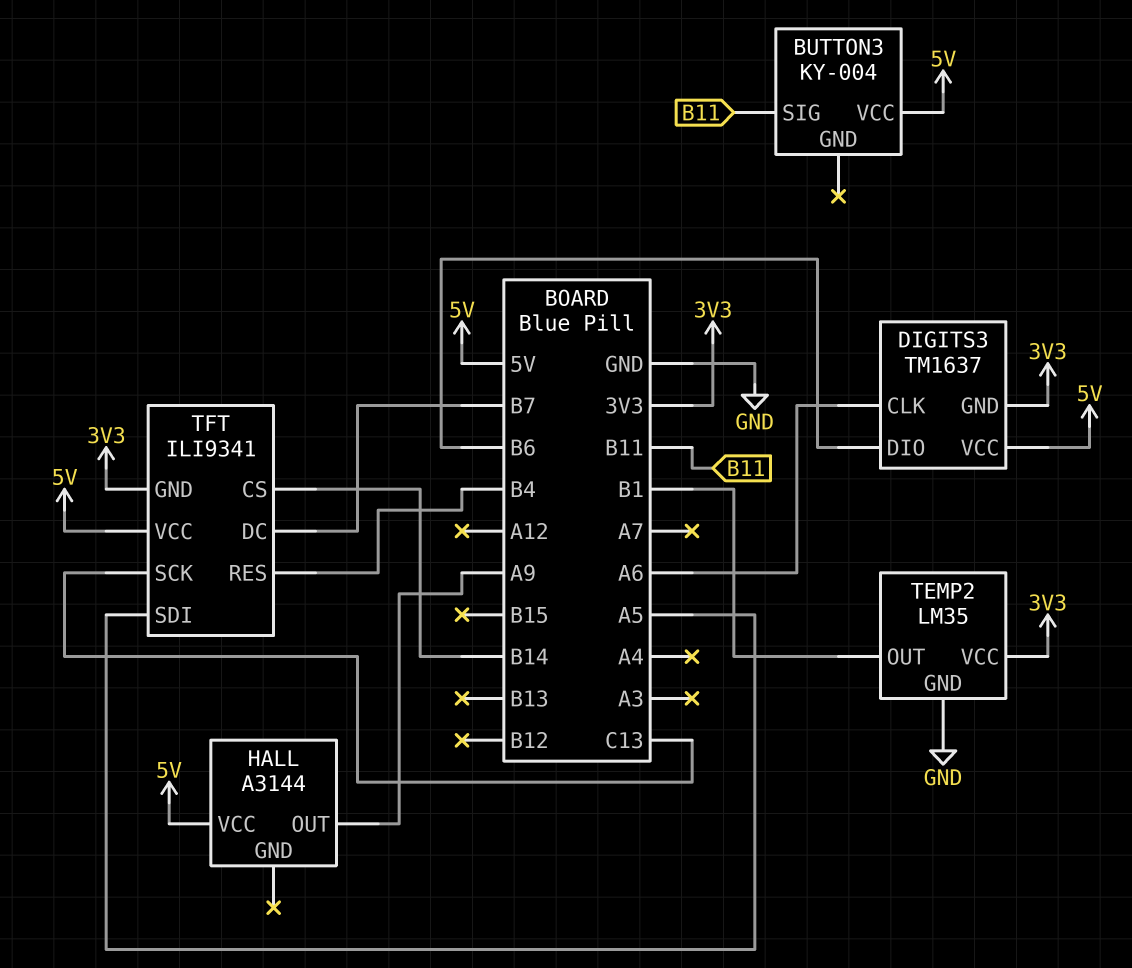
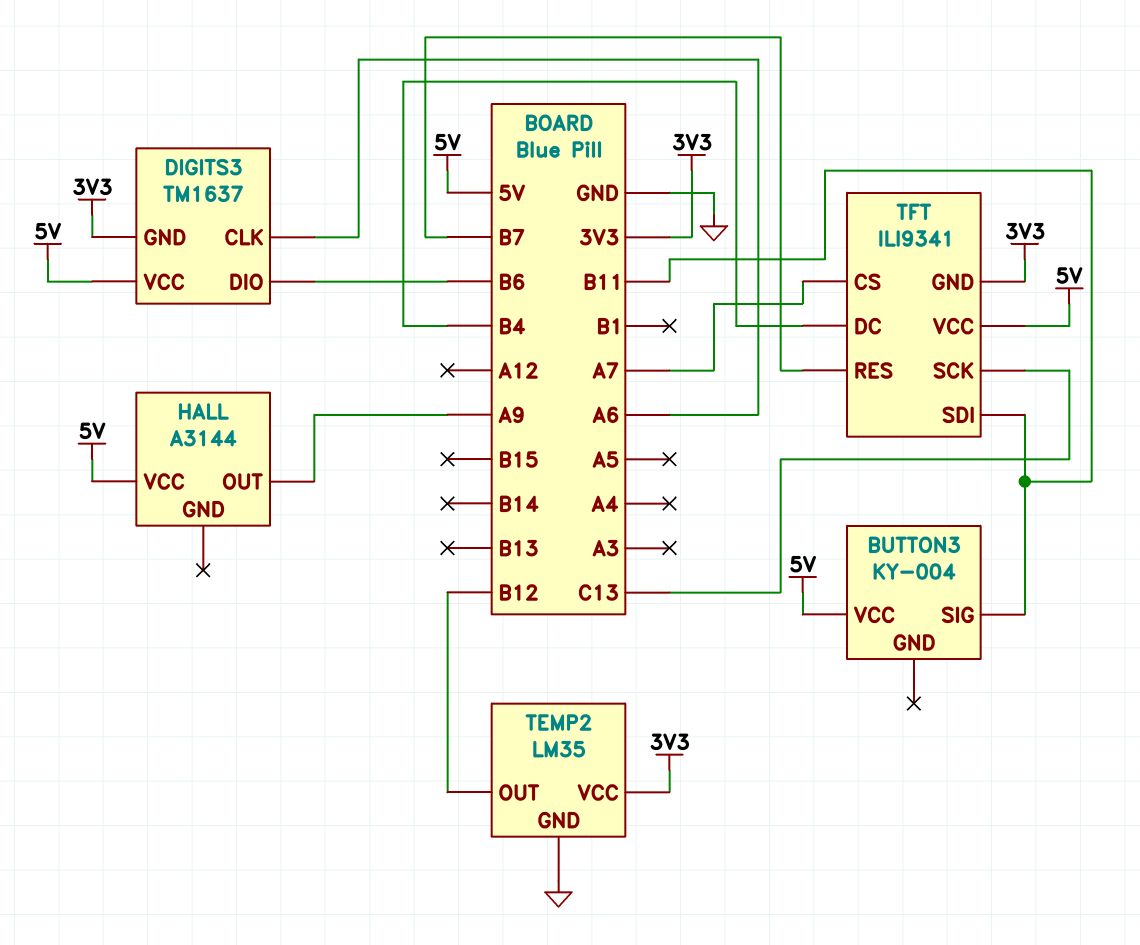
TEMP2 pin OUT: B1 -> B12
TFT pin CS: B14 -> A7
TFT pin DC: B7 -> B4
TFT pin RES: B4 -> B7
TFT pin SDI: A5 -> B11

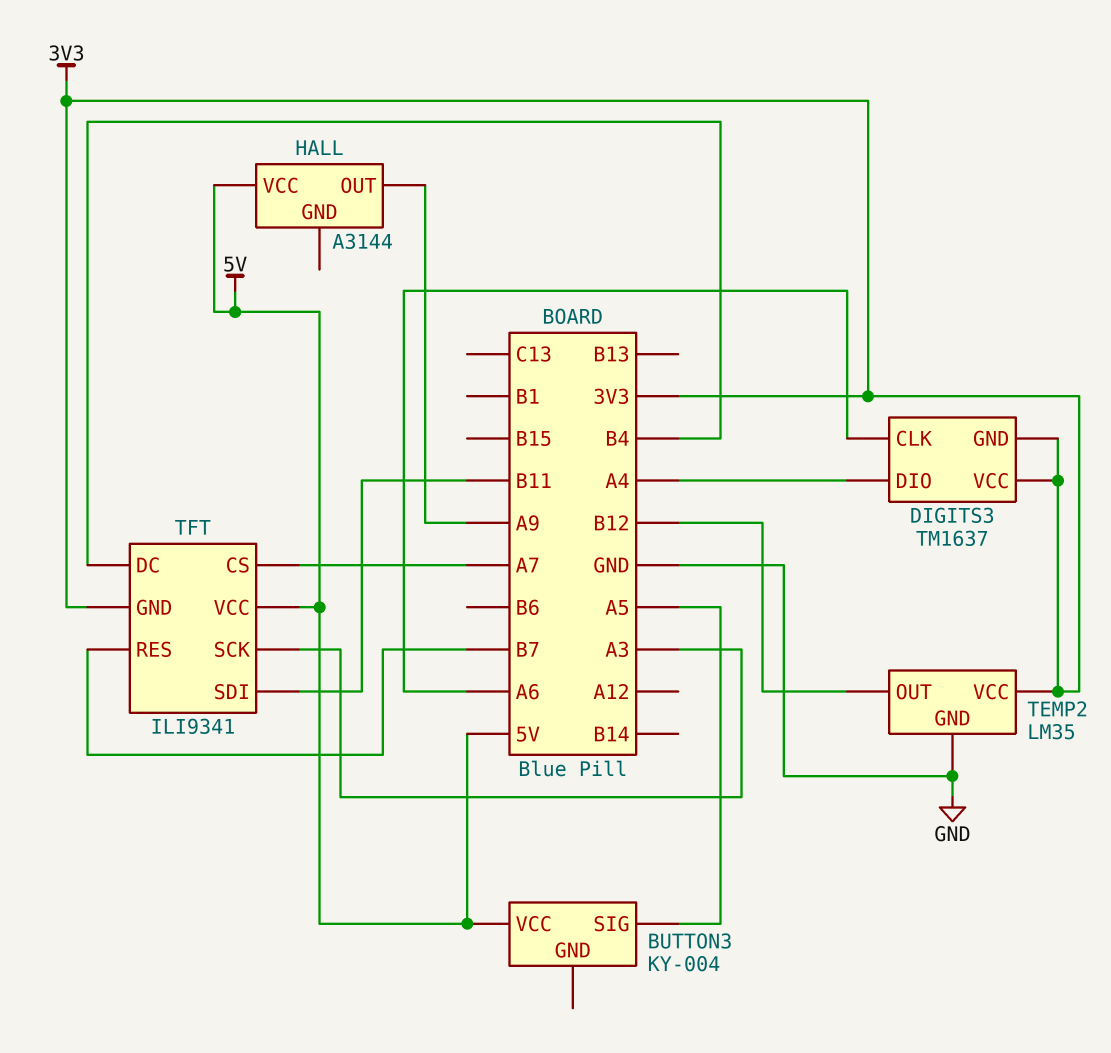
BUTTON3 pin SIG: B11 -> A5
DIGITS3 pin DIO: B6 -> A4
DIGITS3 pin VCC: 5V -> 3V3
TFT pin SCK: C13 -> A3

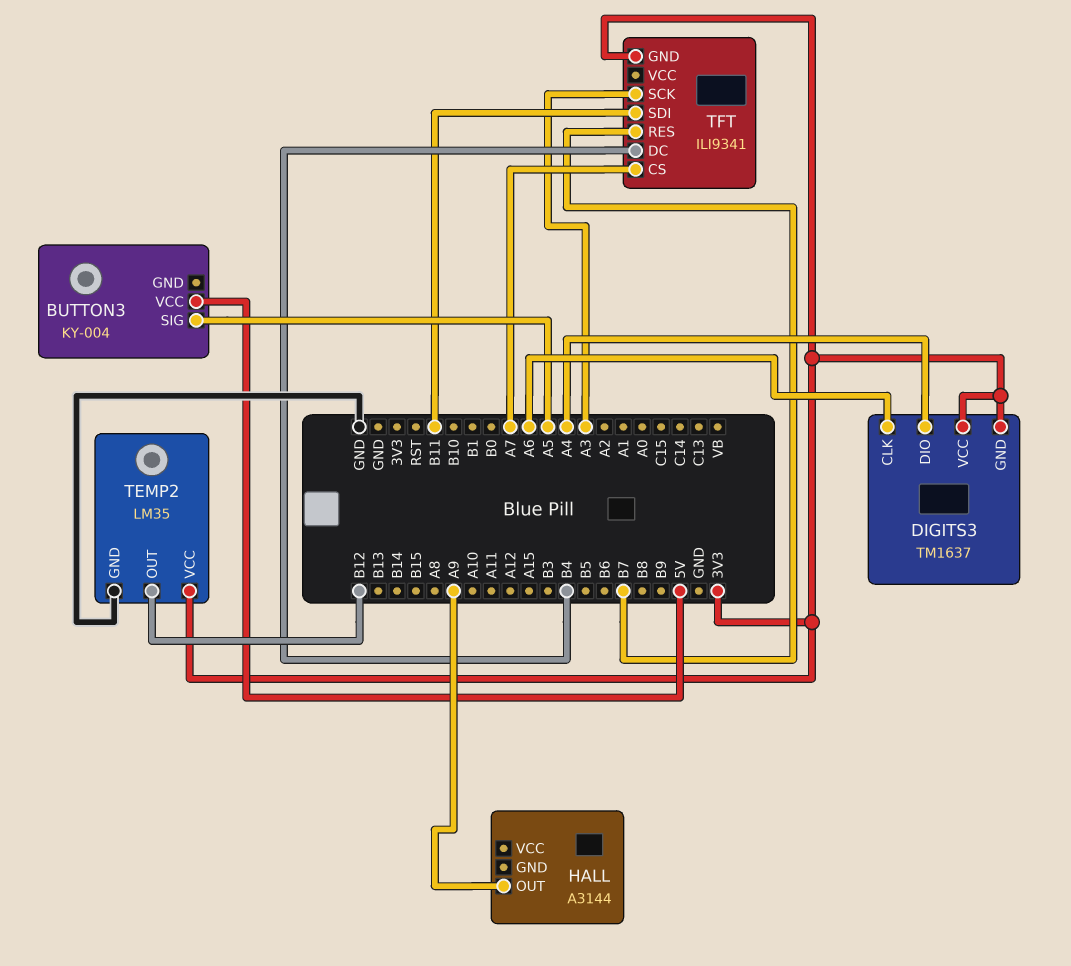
HALL pin VCC: 5V -> none
TFT pin VCC: 5V -> none

